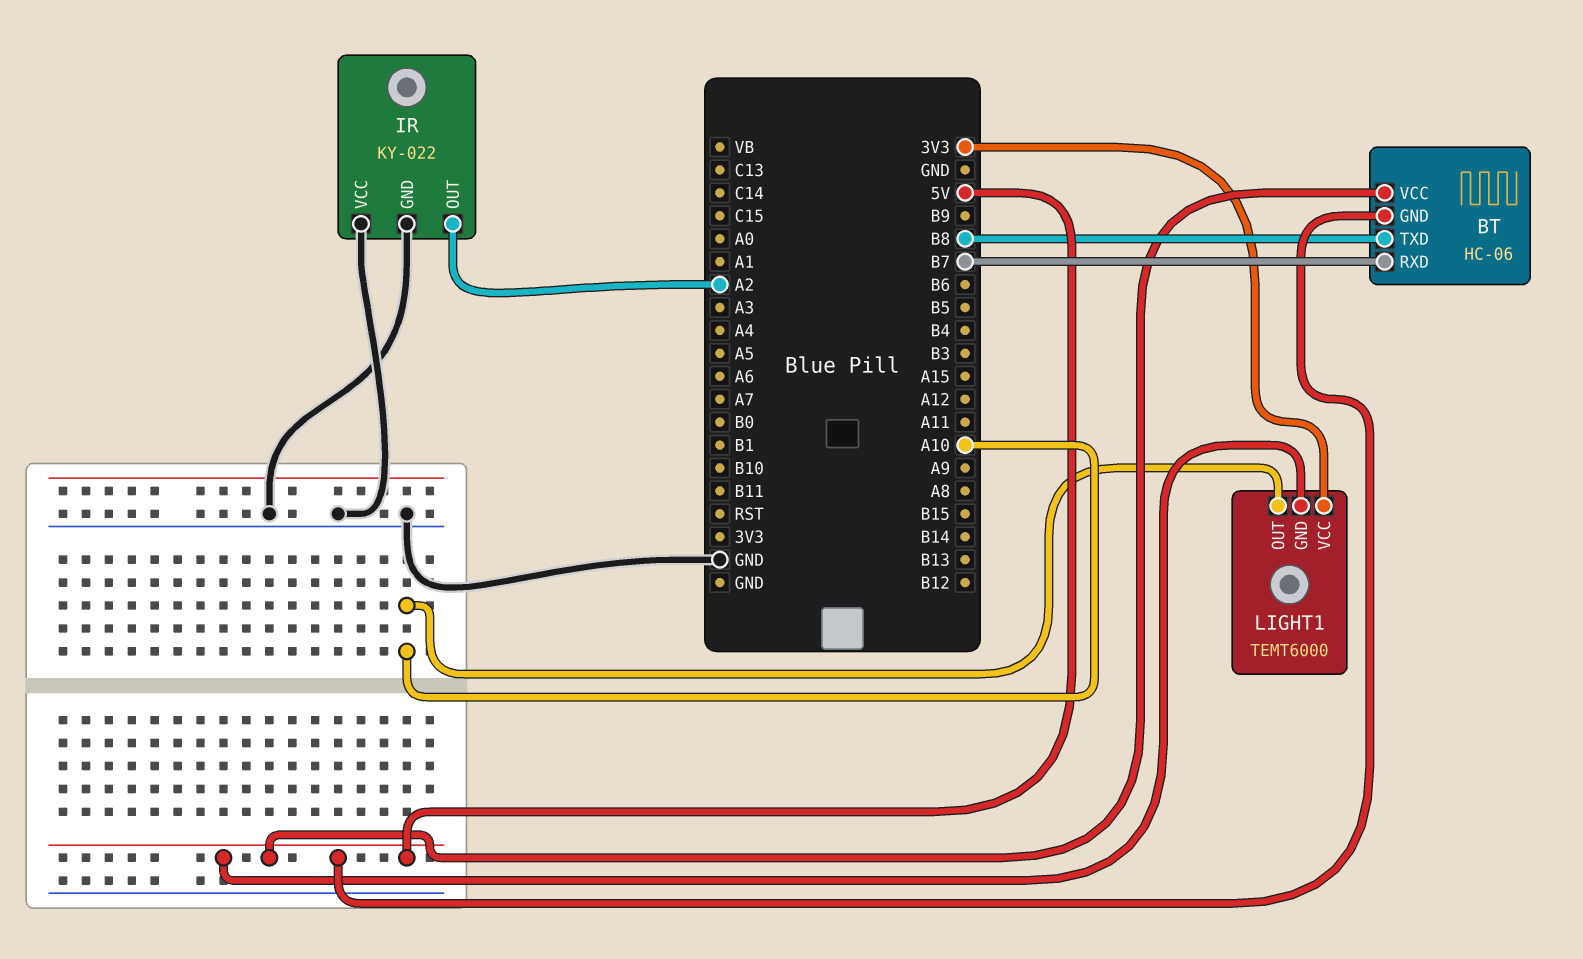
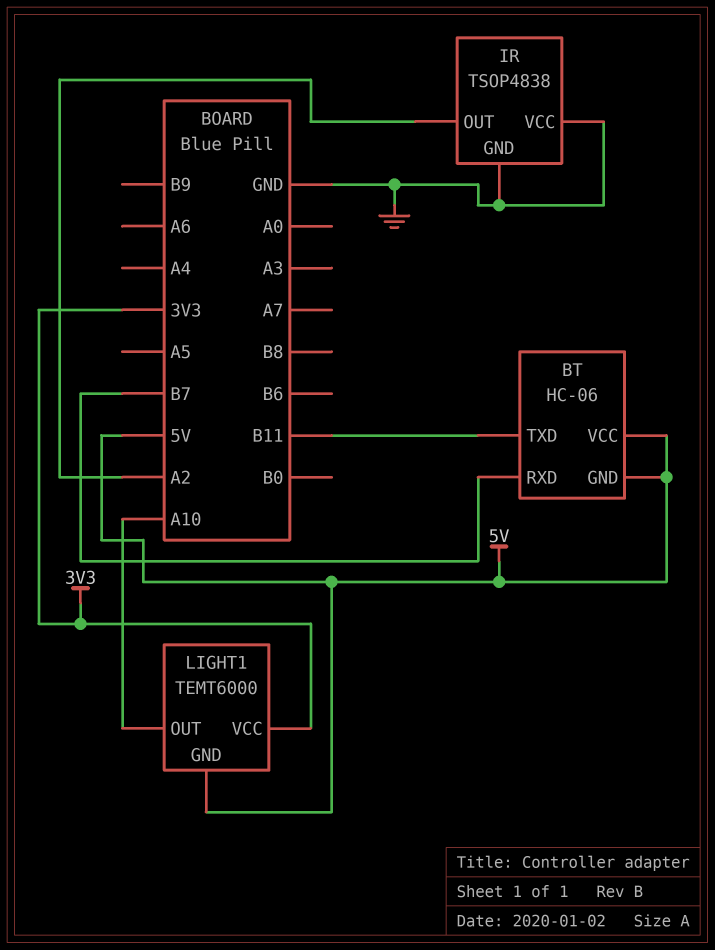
BT pin TXD: B8 -> B11
IR: KY-022 -> TSOP4838

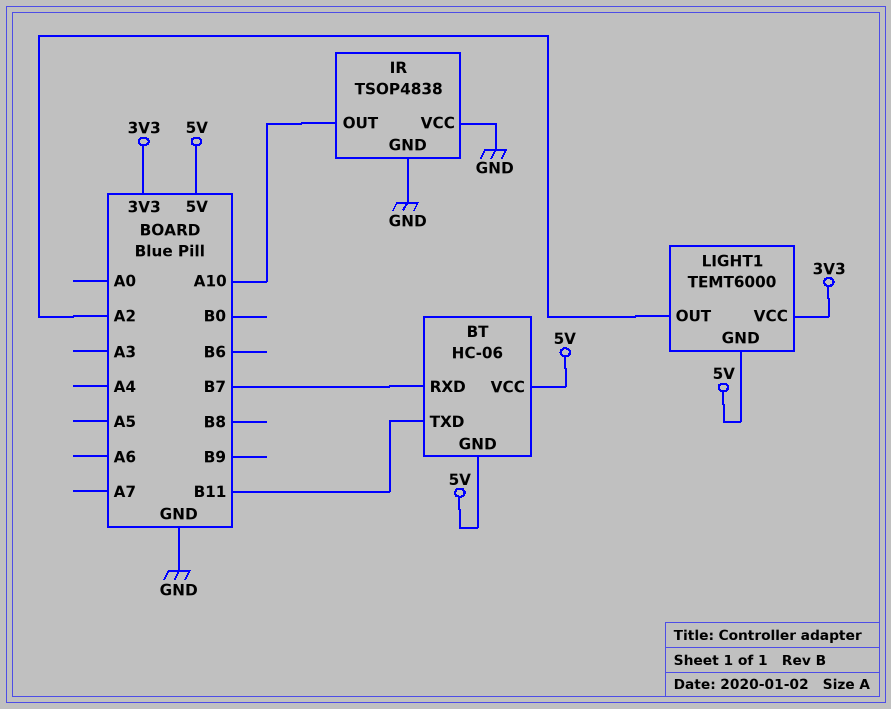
IR pin OUT: A2 -> A10
LIGHT1 pin OUT: A10 -> A2

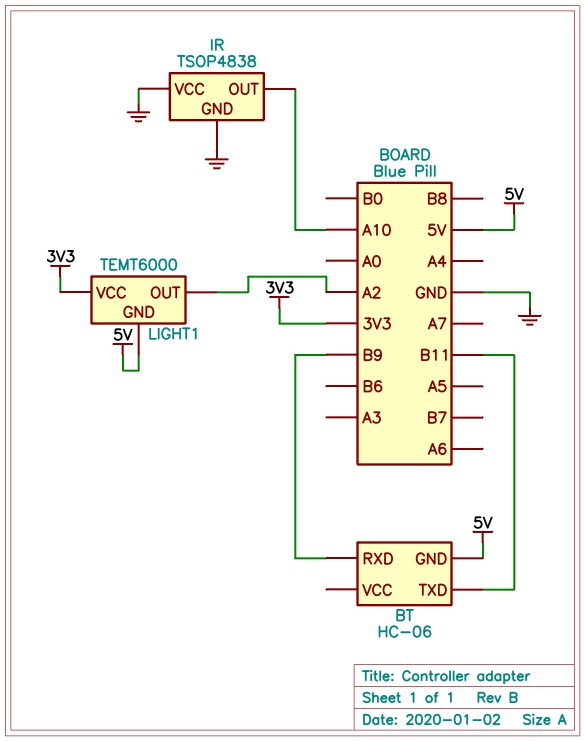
BT pin RXD: B7 -> B9
BT pin VCC: 5V -> none

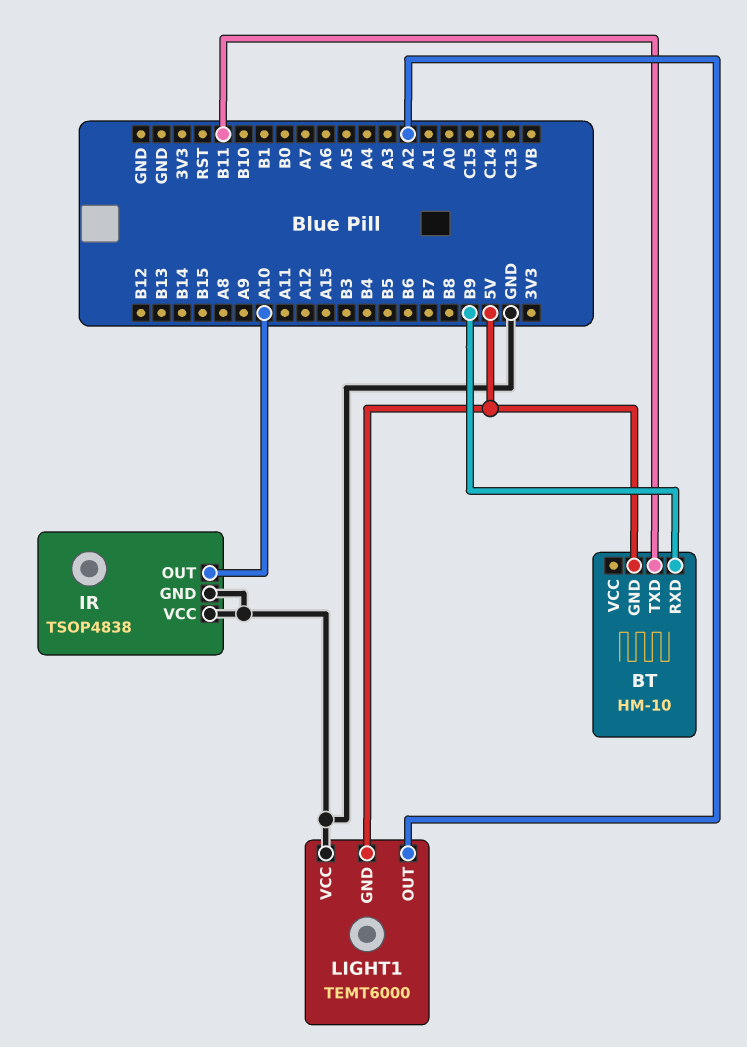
BT: HC-06 -> HM-10
LIGHT1 pin VCC: 3V3 -> GND

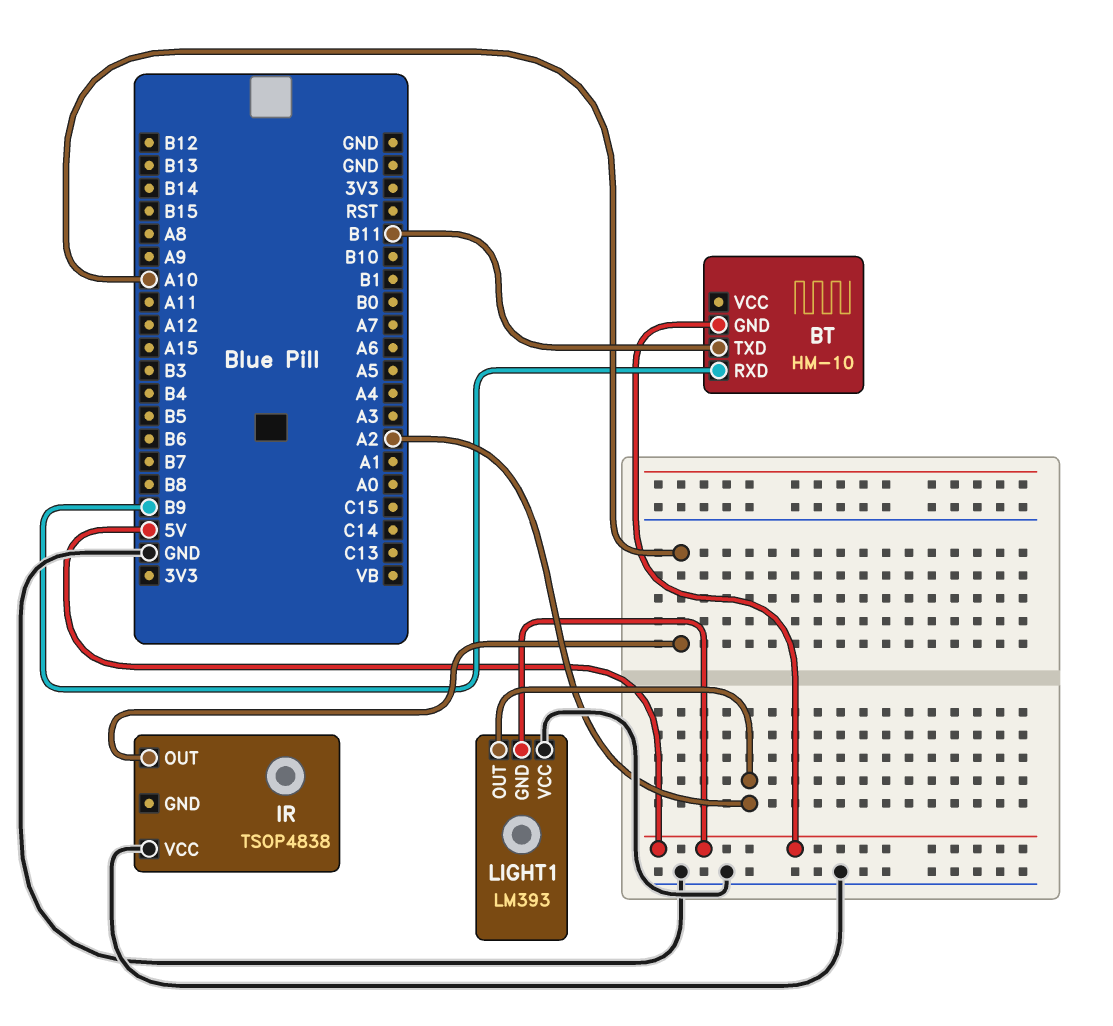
IR pin GND: GND -> none
LIGHT1: TEMT6000 -> LM393

